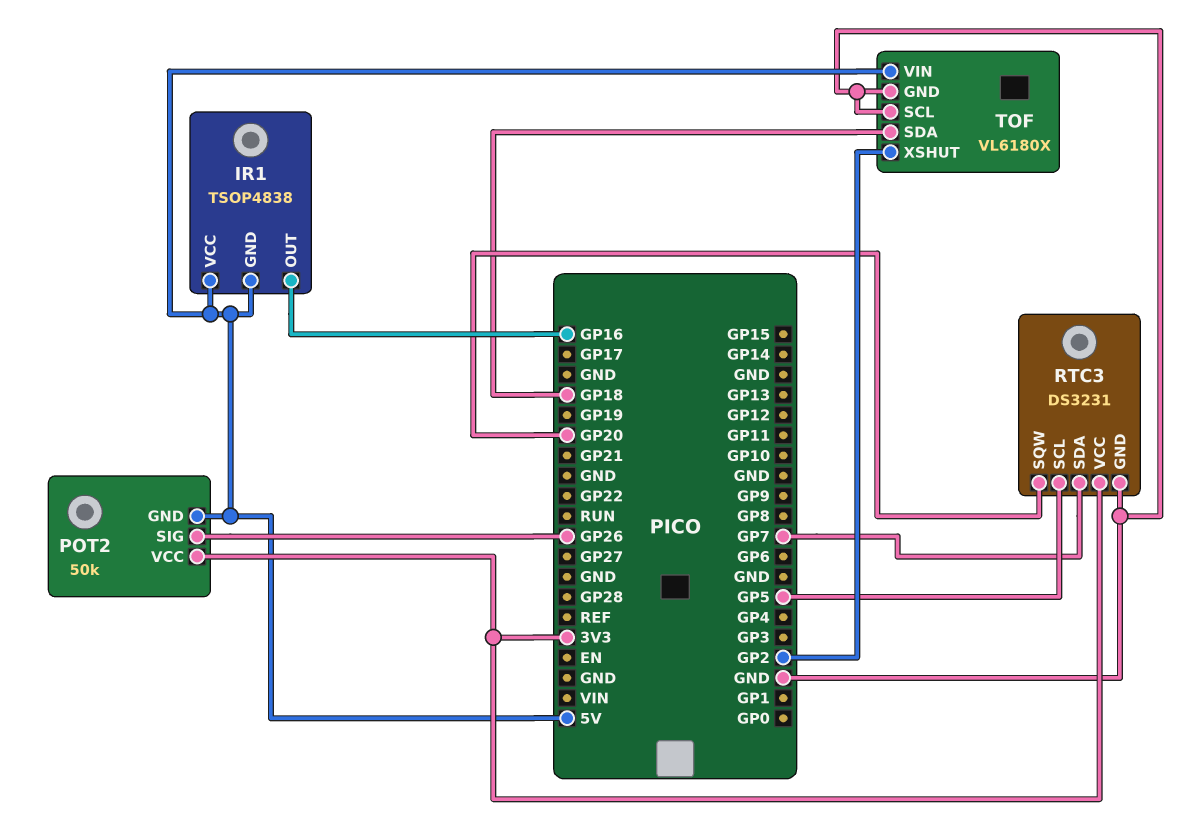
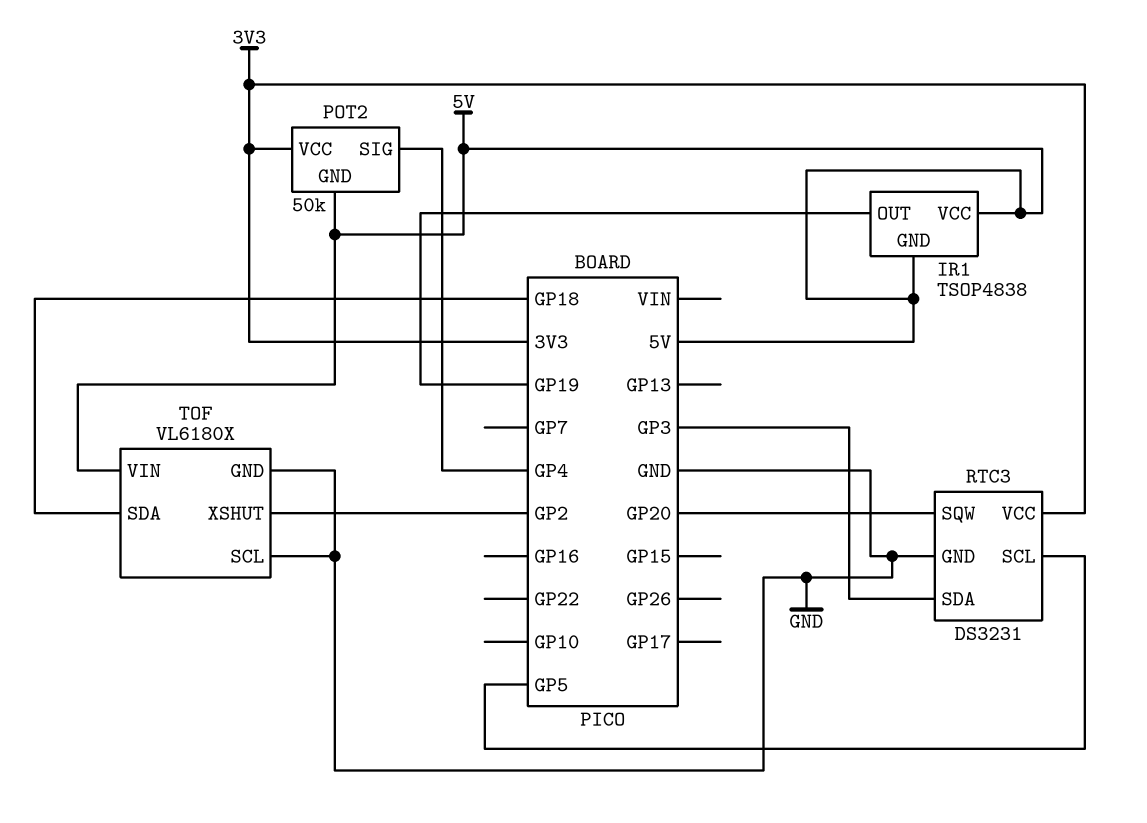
IR1 pin OUT: GP16 -> GP19
POT2 pin SIG: GP26 -> GP4
RTC3 pin SDA: GP7 -> GP3

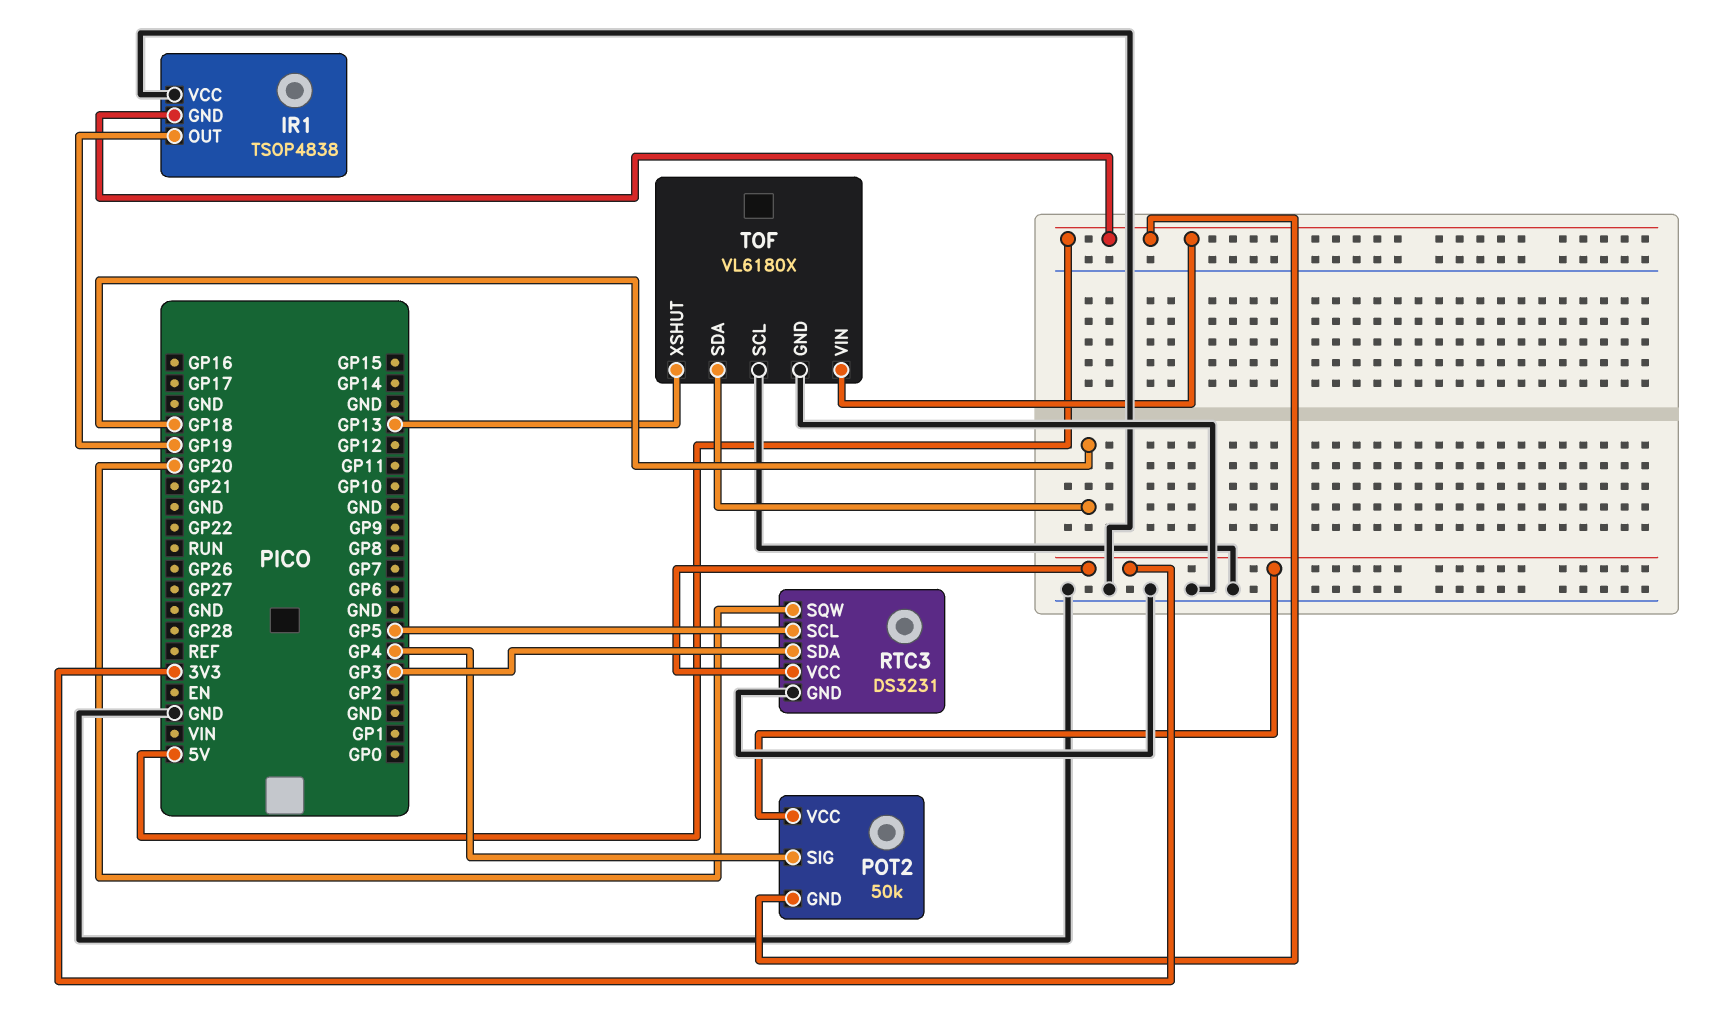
IR1 pin VCC: 5V -> GND
TOF pin XSHUT: GP2 -> GP13

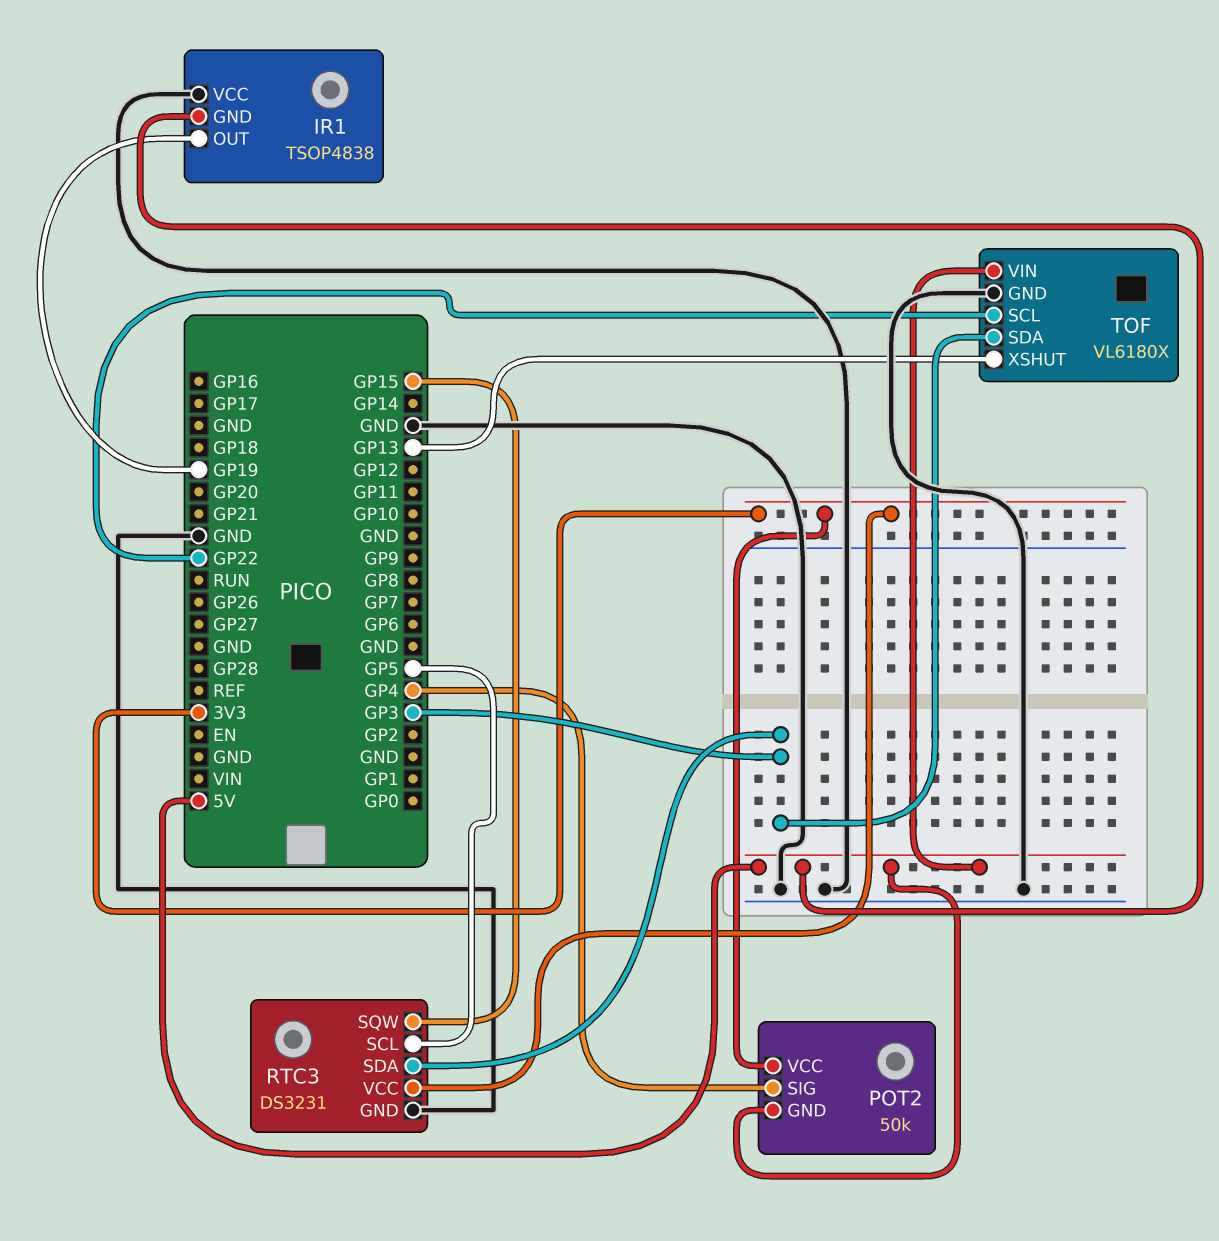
RTC3 pin SQW: GP20 -> GP15
TOF pin SCL: GND -> GP22
TOF pin SDA: GP18 -> GP3

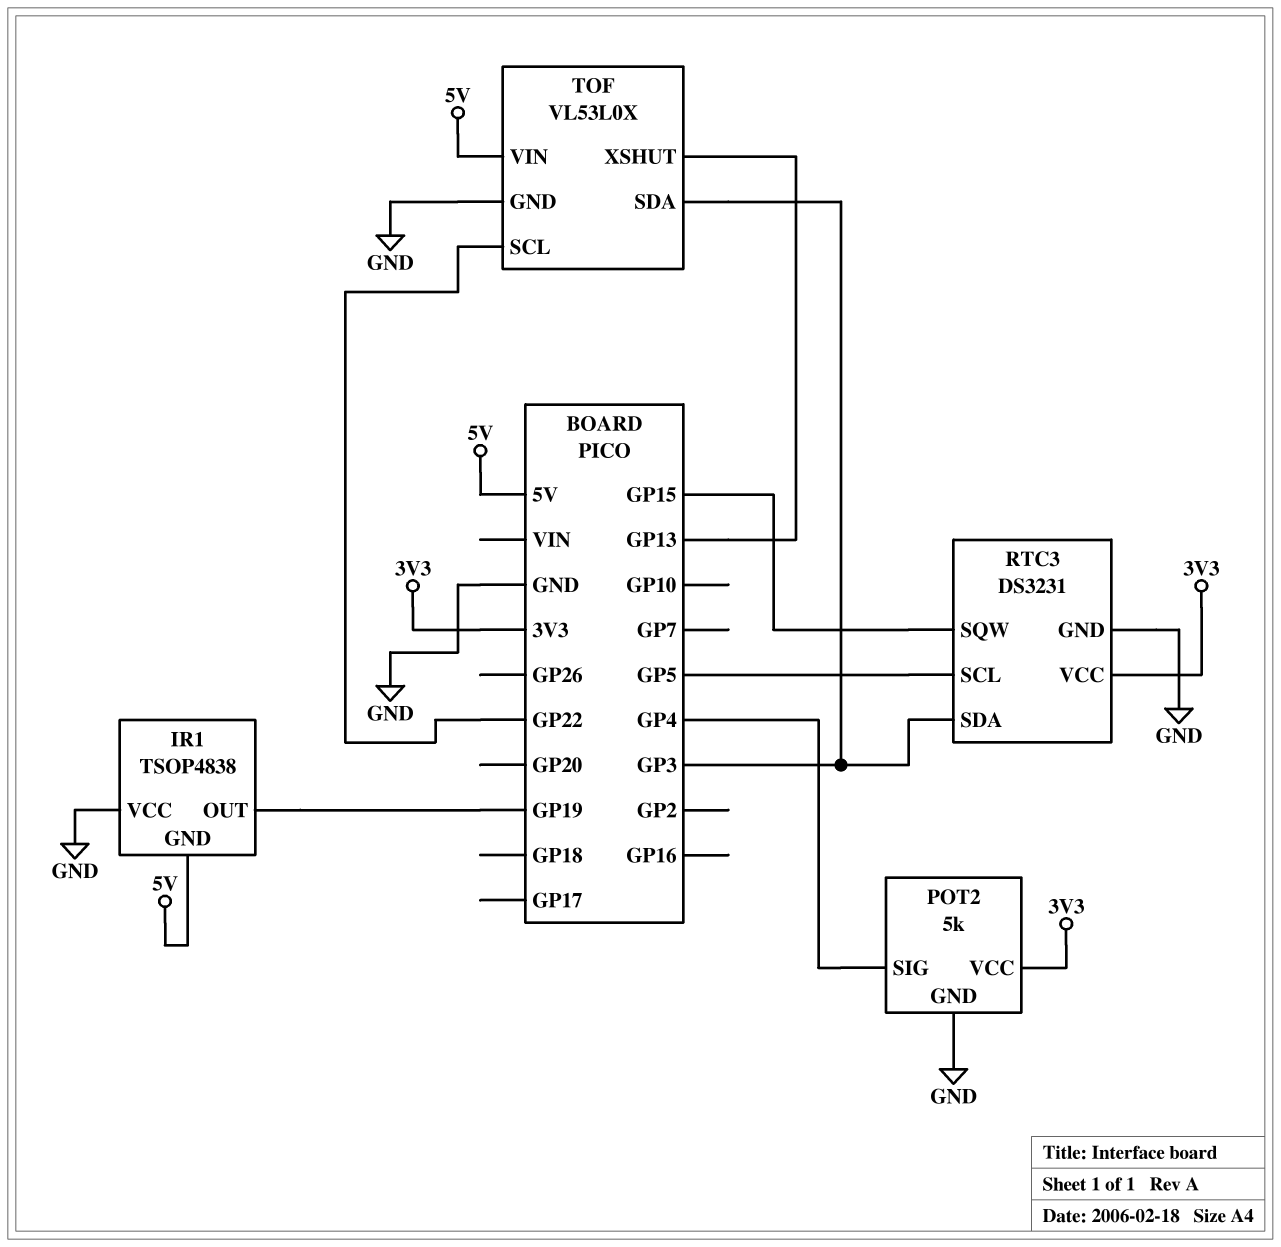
POT2: 50k -> 5k
POT2 pin GND: 5V -> GND
TOF: VL6180X -> VL53L0X

